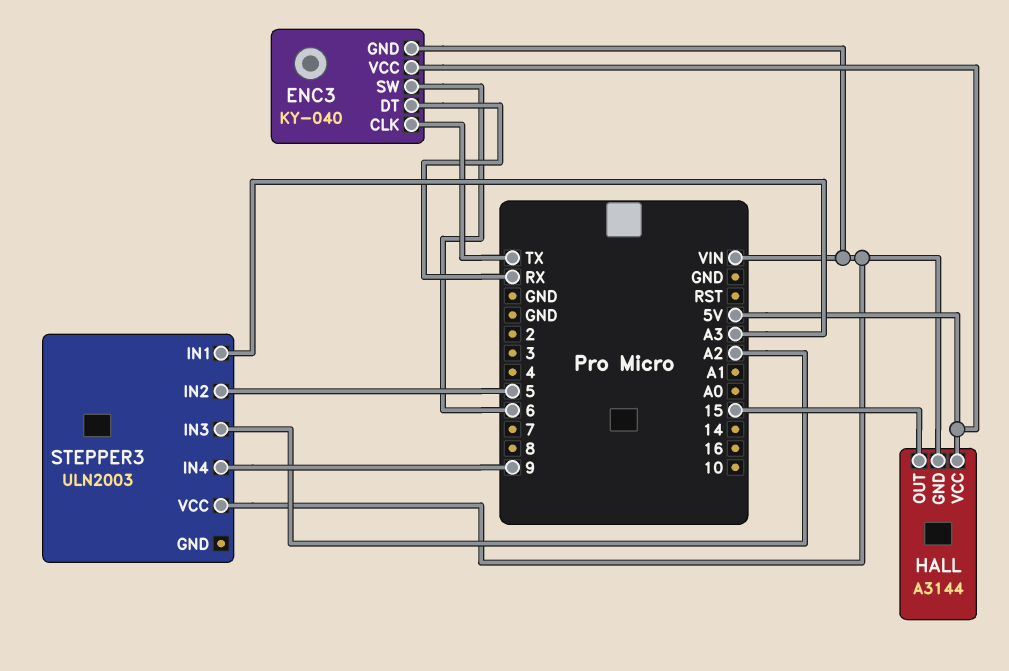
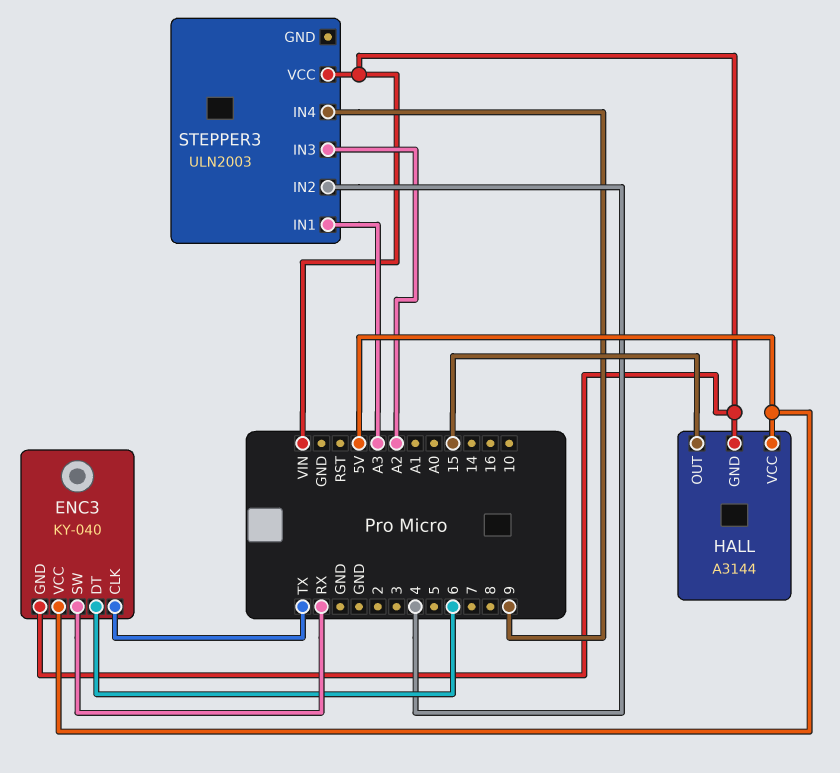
ENC3 pin DT: RX -> 6
ENC3 pin SW: 6 -> RX
STEPPER3 pin IN2: 5 -> 4

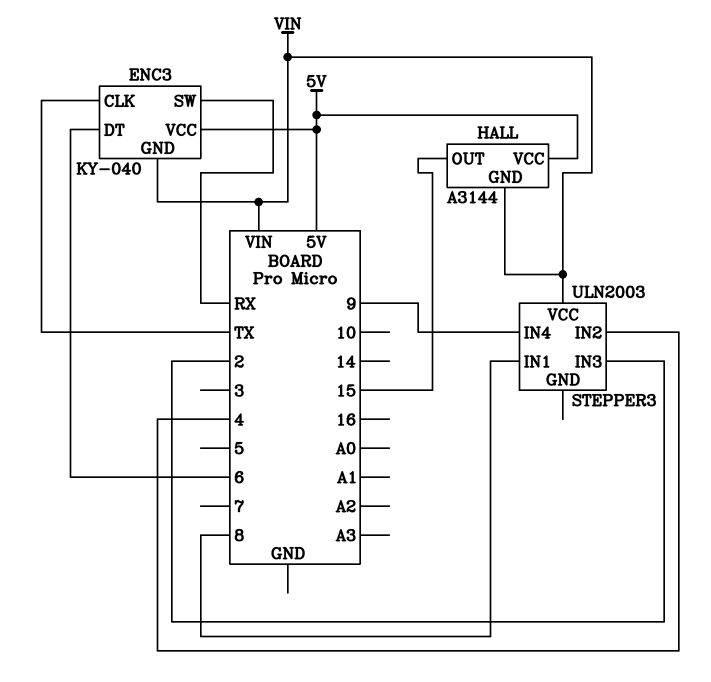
STEPPER3 pin IN1: A3 -> 8
STEPPER3 pin IN3: A2 -> 2

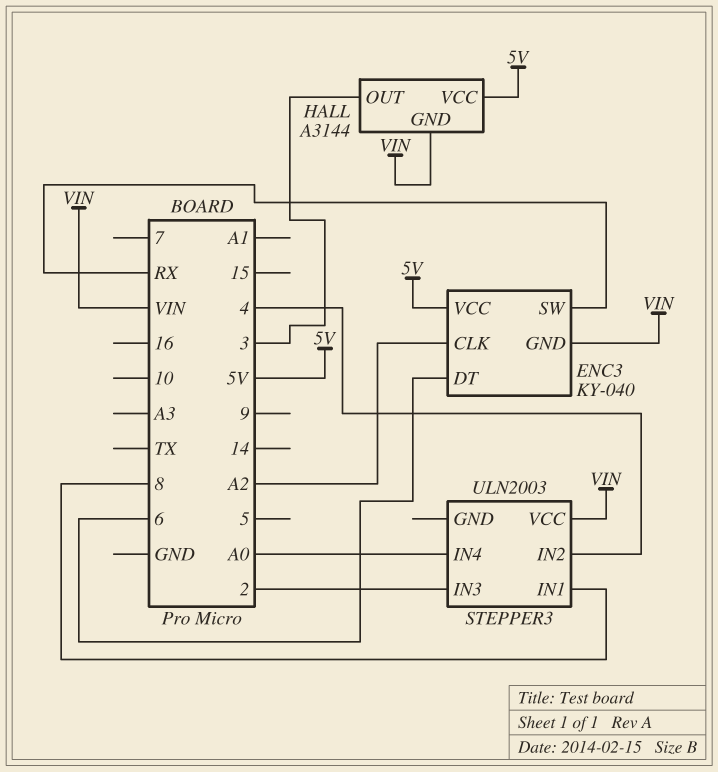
ENC3 pin CLK: TX -> A2
HALL pin OUT: 15 -> 3
STEPPER3 pin IN4: 9 -> A0

